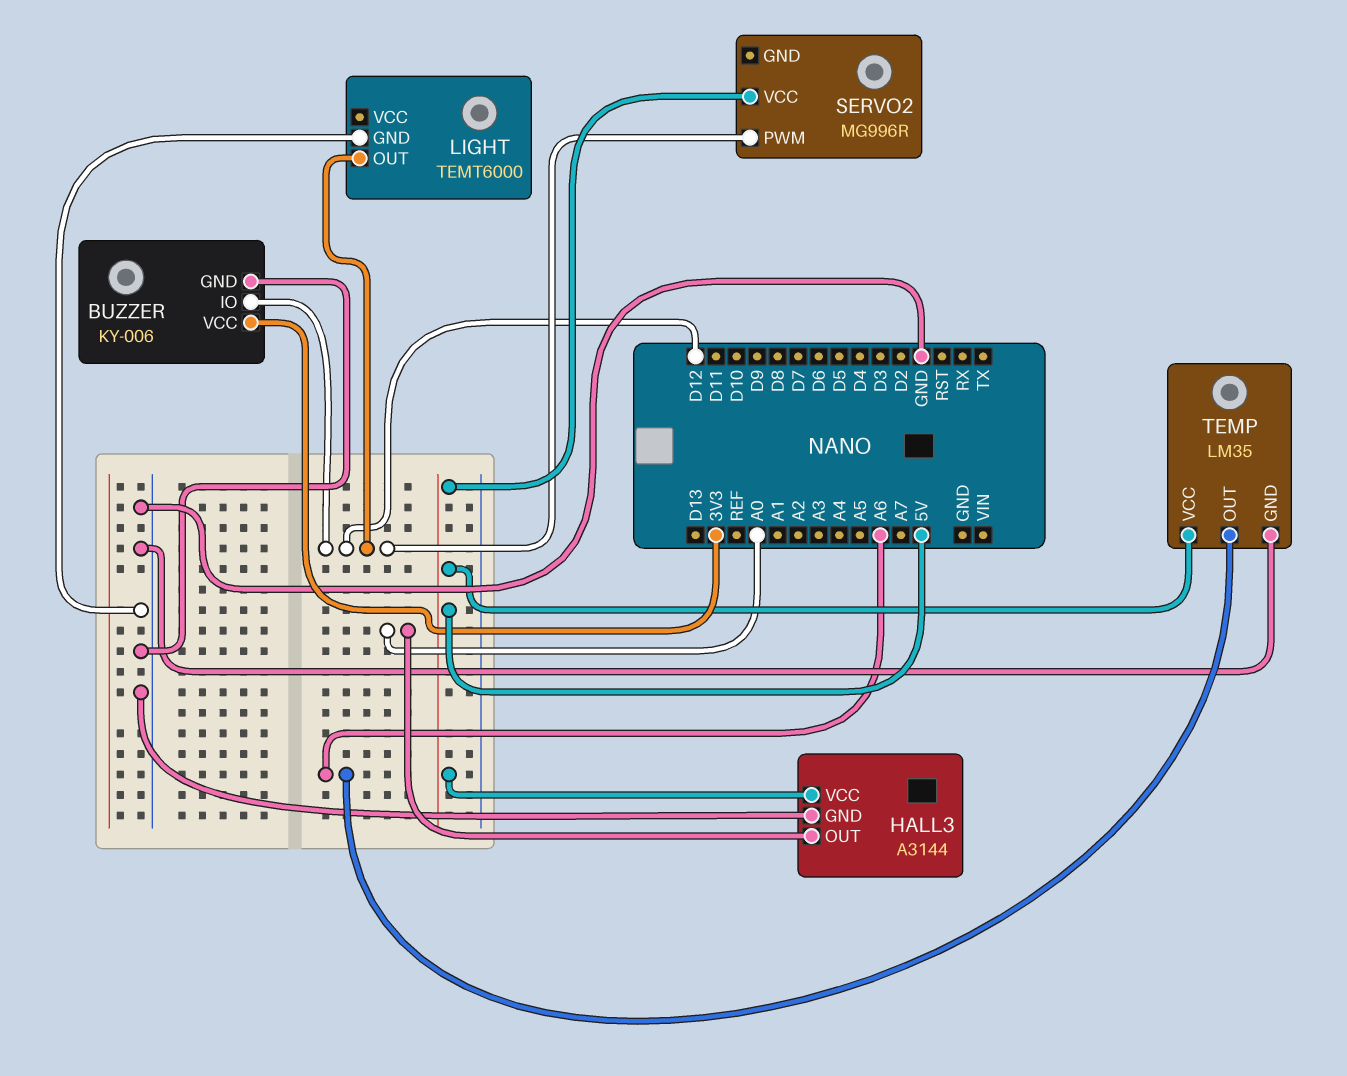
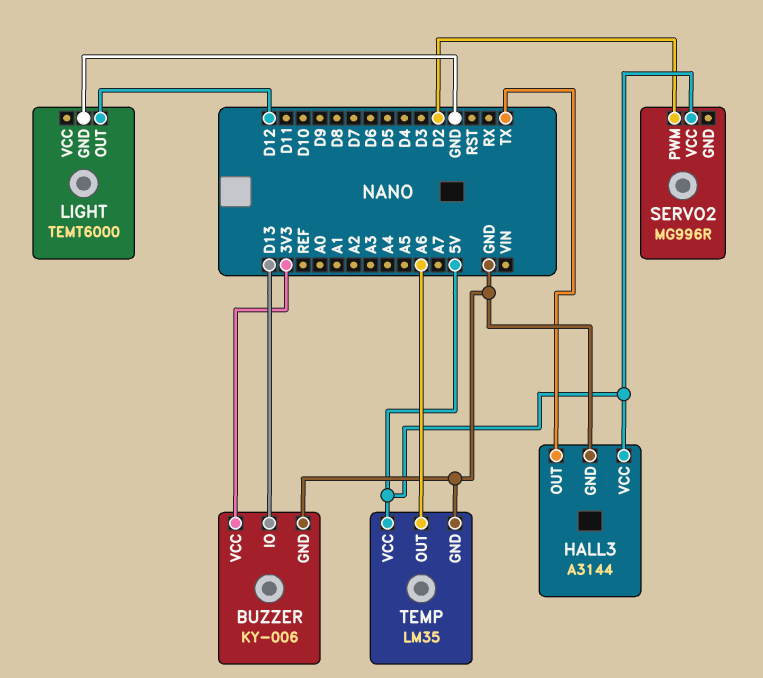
BUZZER pin IO: D12 -> D13
HALL3 pin OUT: A0 -> TX
SERVO2 pin PWM: D12 -> D2

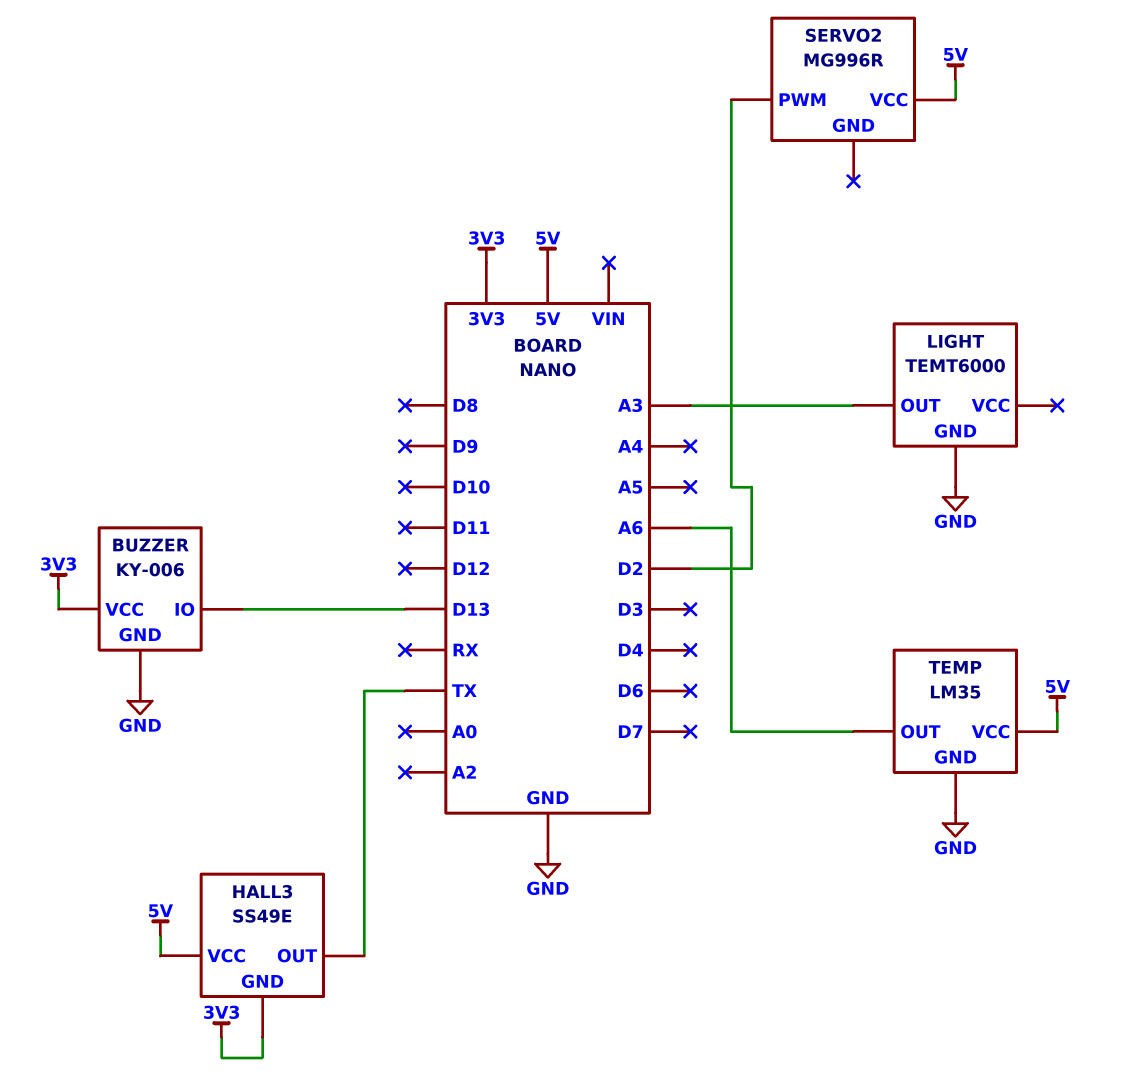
HALL3: A3144 -> SS49E
HALL3 pin GND: GND -> 3V3
LIGHT pin OUT: D12 -> A3

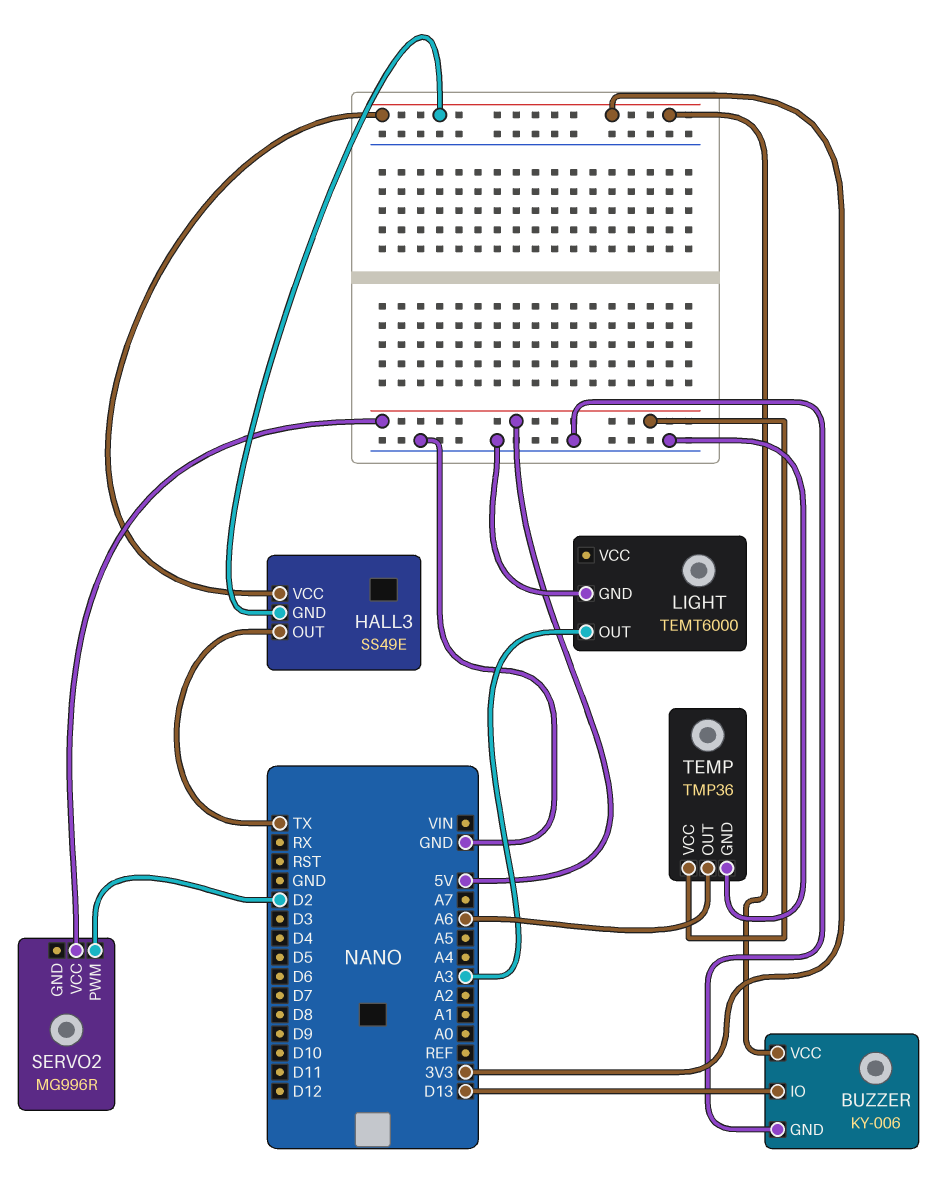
HALL3 pin VCC: 5V -> 3V3
TEMP: LM35 -> TMP36

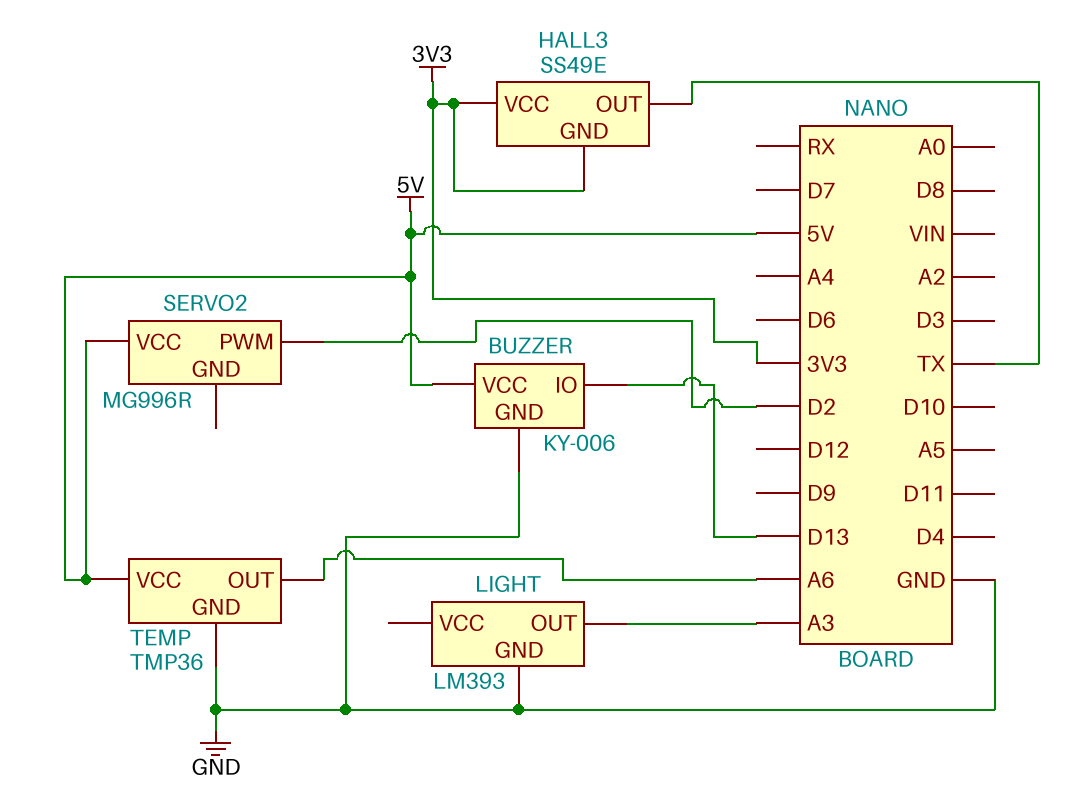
BUZZER pin VCC: 3V3 -> 5V
LIGHT: TEMT6000 -> LM393

